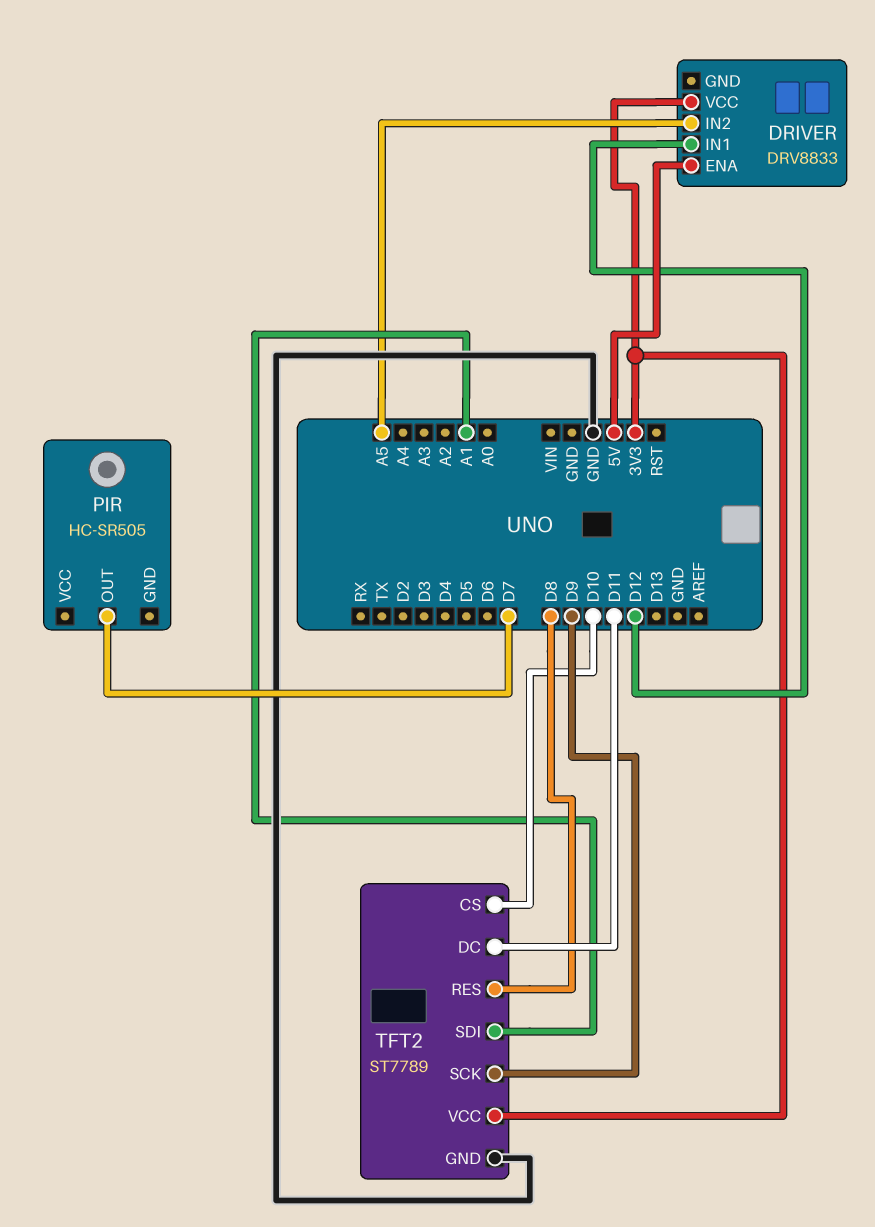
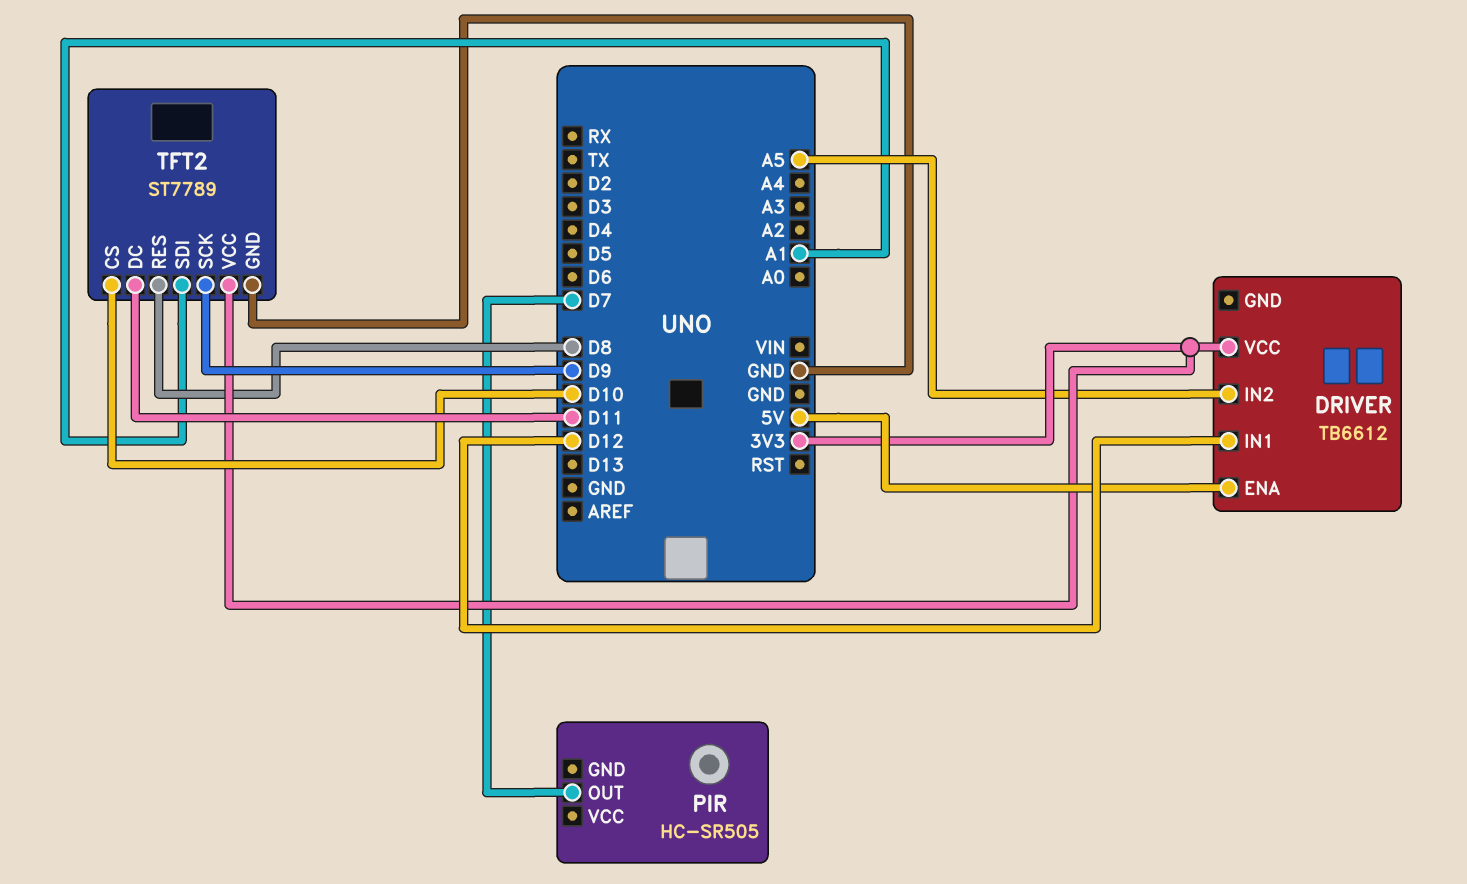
DRIVER: DRV8833 -> TB6612

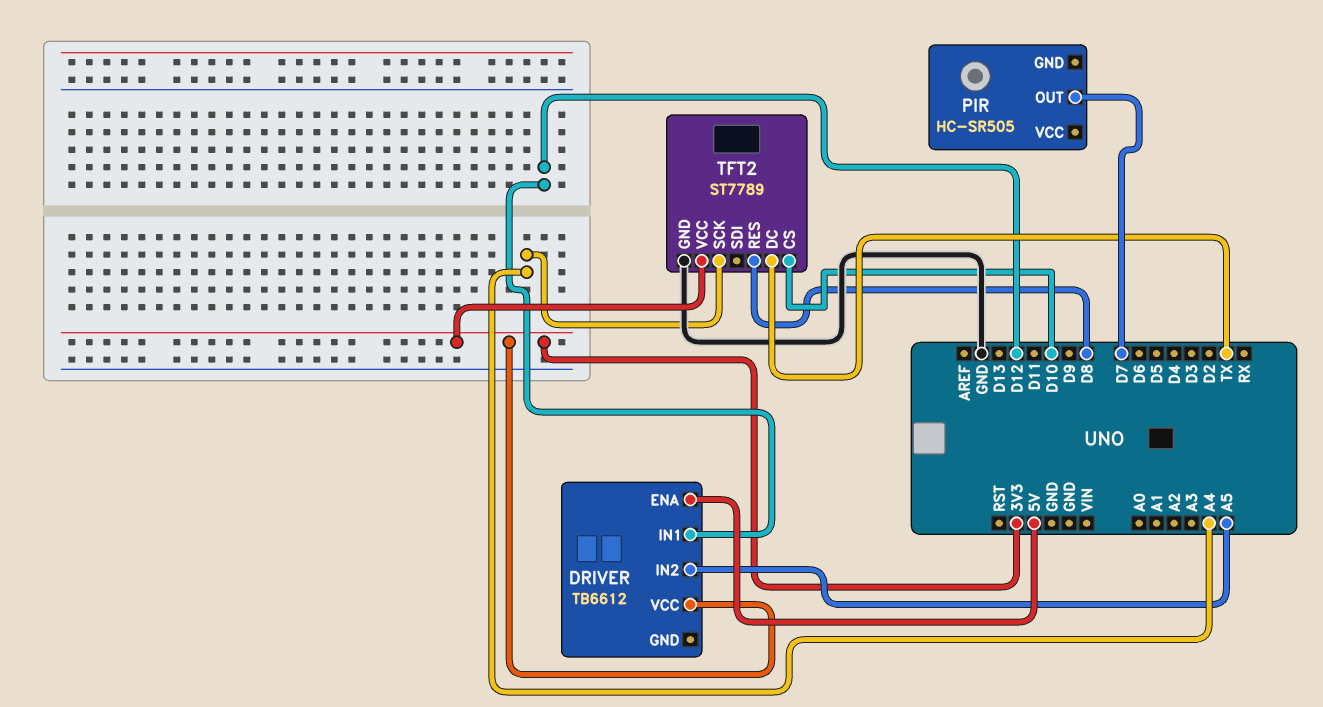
TFT2 pin DC: D11 -> TX
TFT2 pin SCK: D9 -> A4
TFT2 pin SDI: A1 -> none

